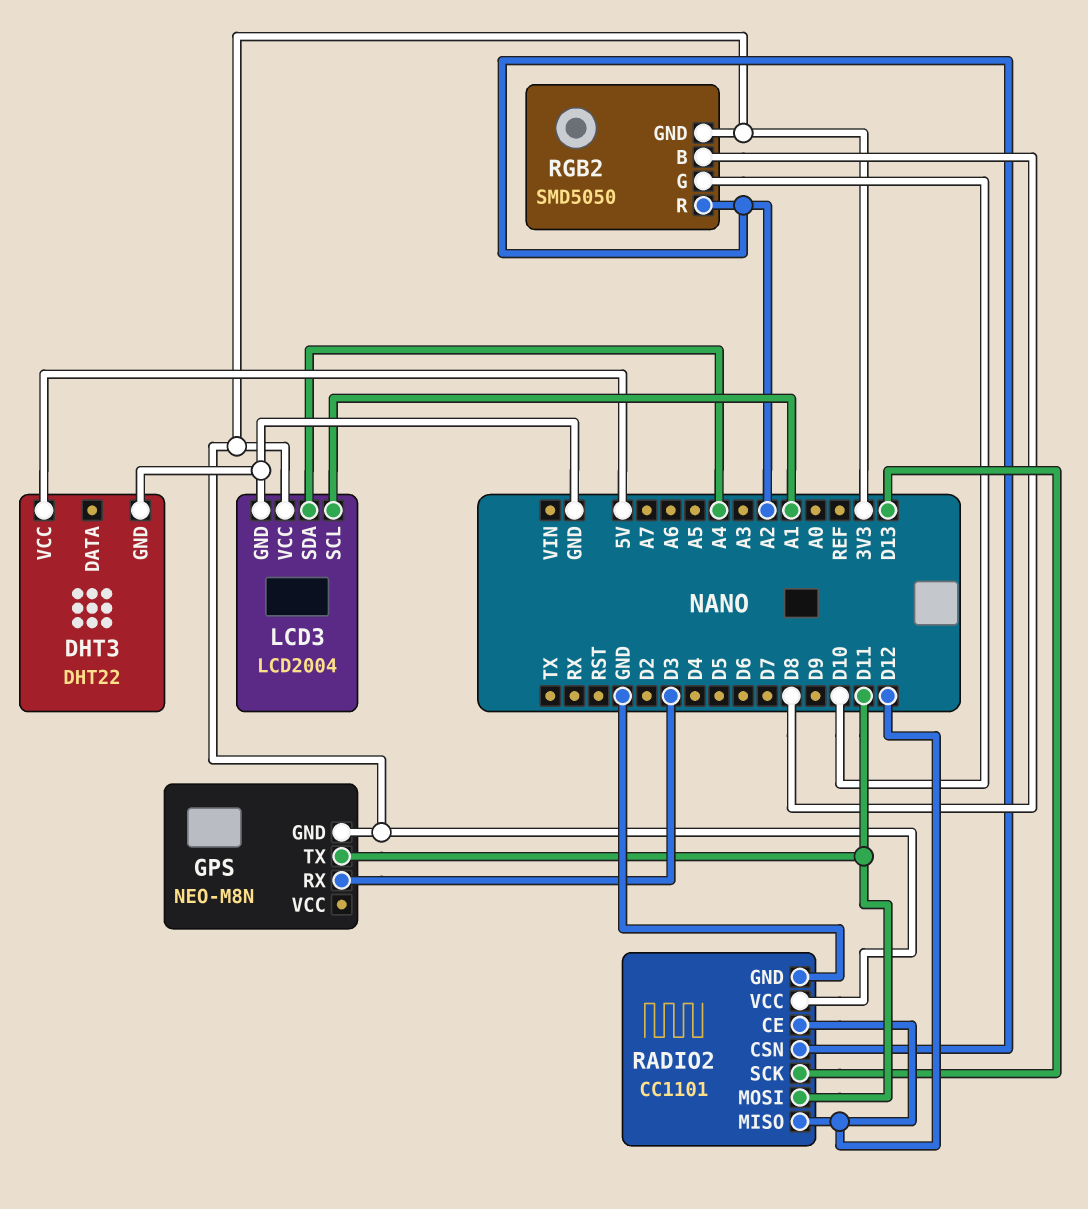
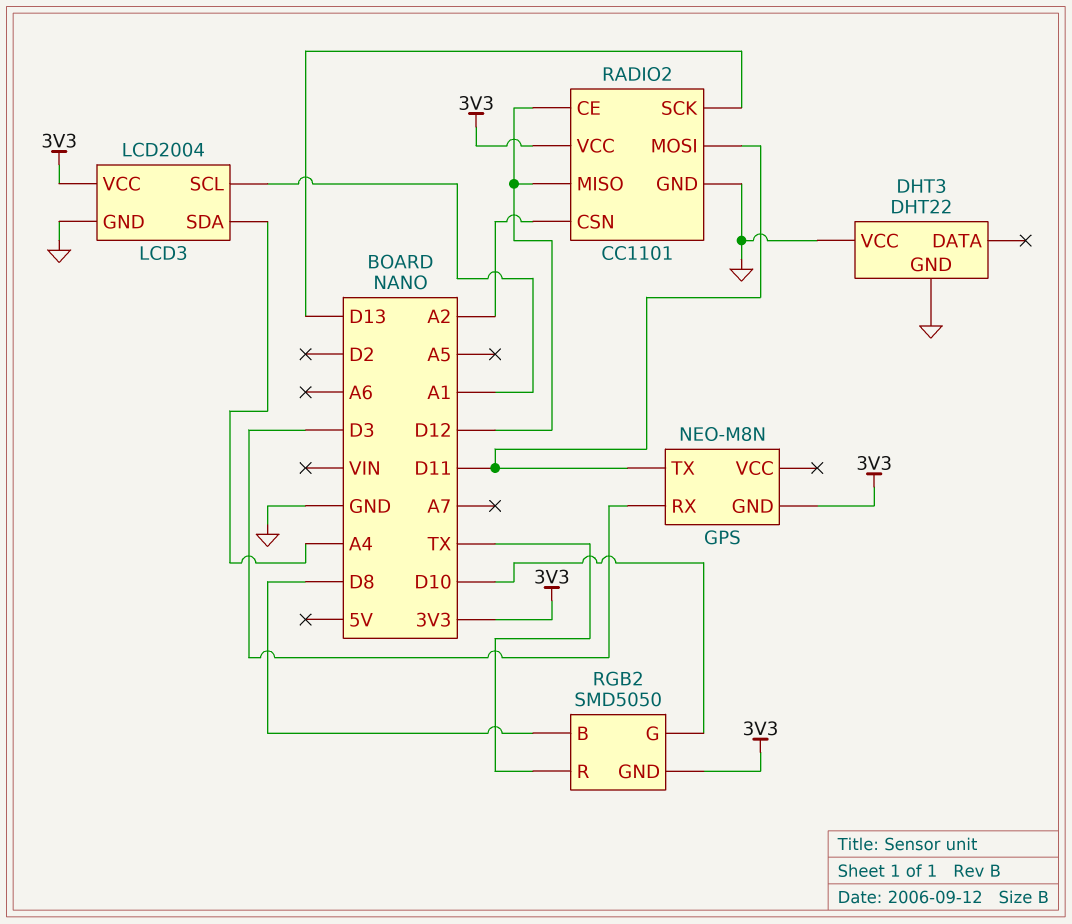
DHT3 pin VCC: 5V -> GND
RGB2 pin R: A2 -> TX

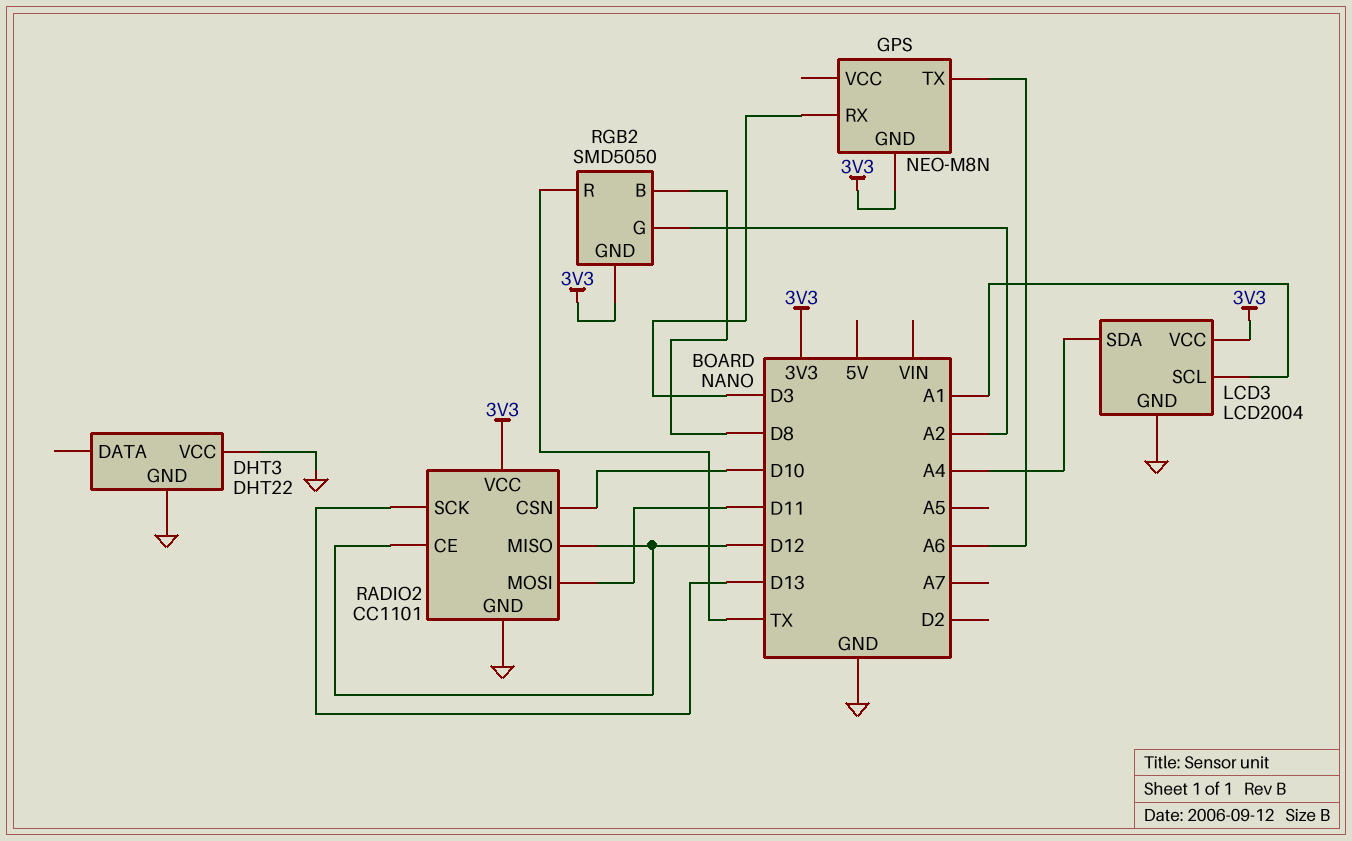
GPS pin TX: D11 -> A6
RADIO2 pin CSN: A2 -> D10
RGB2 pin G: D10 -> A2

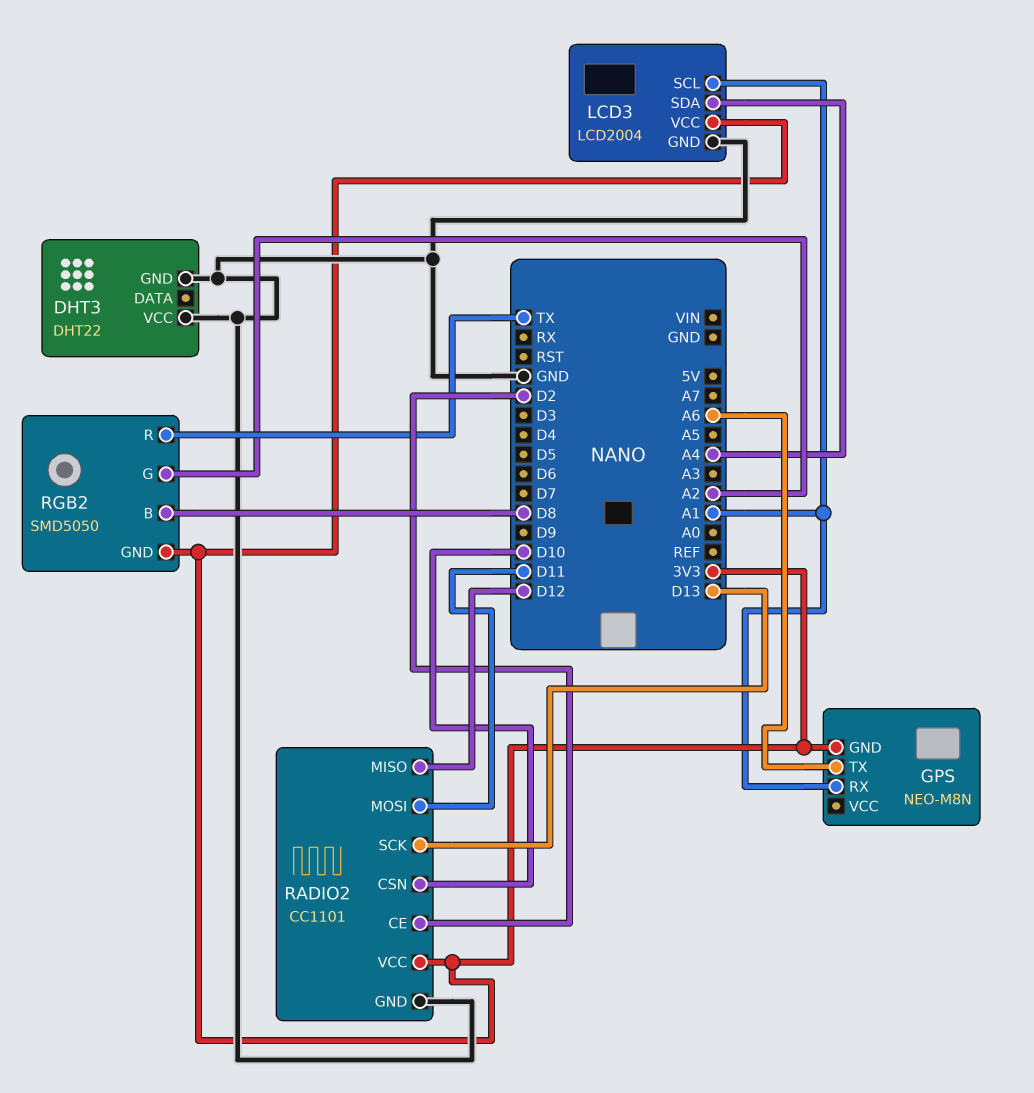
GPS pin RX: D3 -> A1
RADIO2 pin CE: D12 -> D2

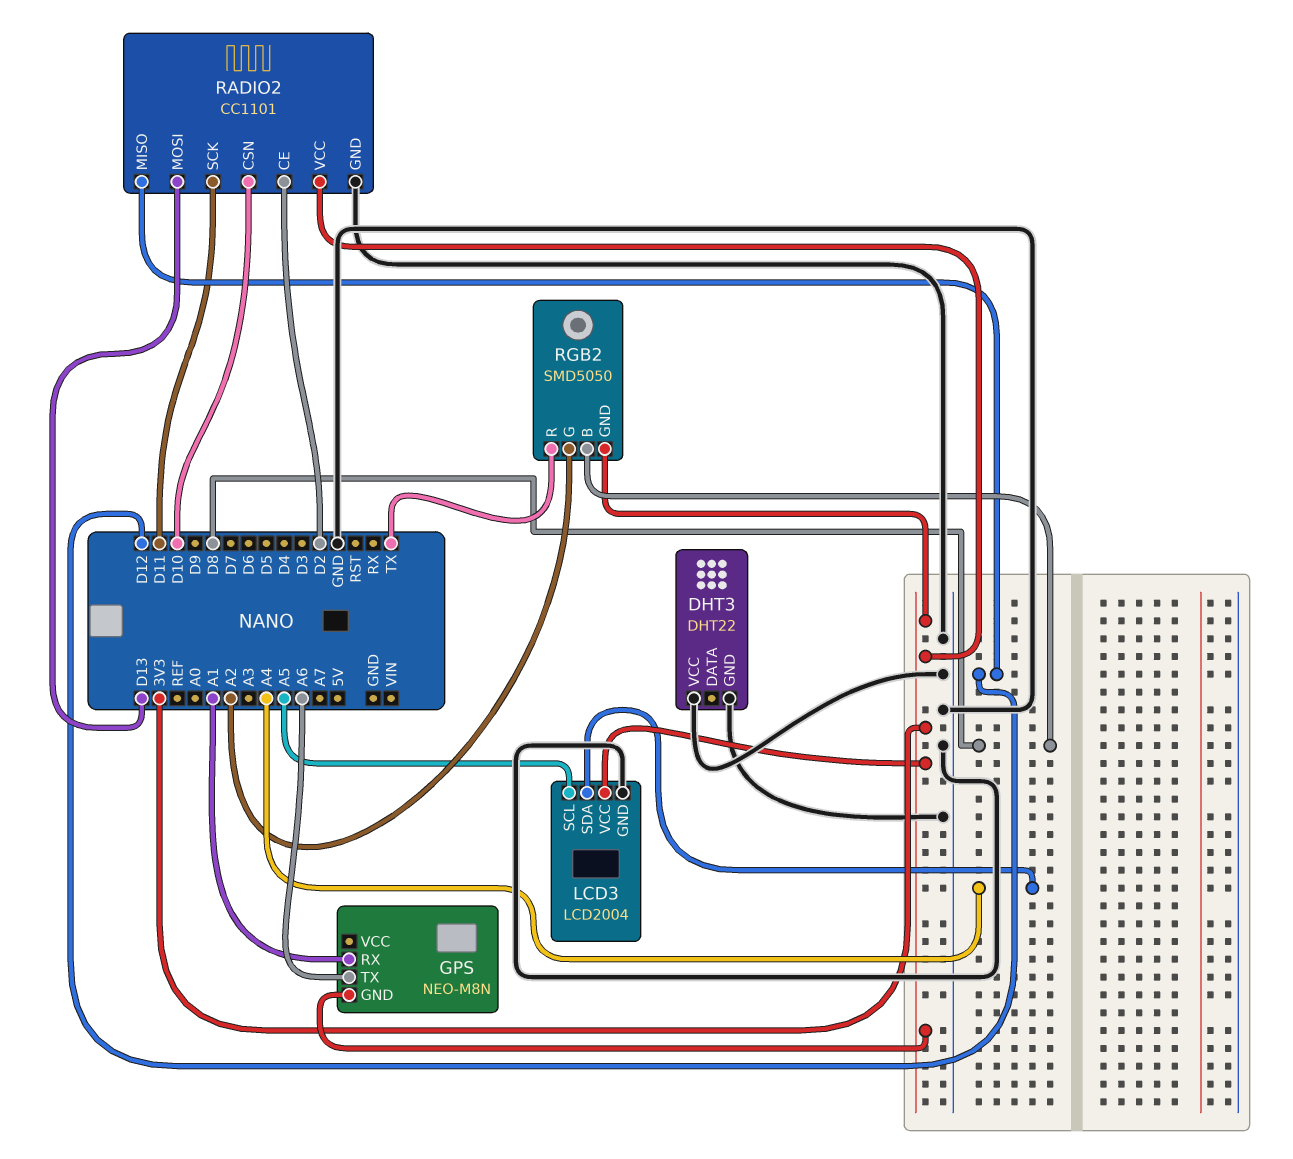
LCD3 pin SCL: A1 -> A5
RADIO2 pin MOSI: D11 -> D13
RADIO2 pin SCK: D13 -> D11

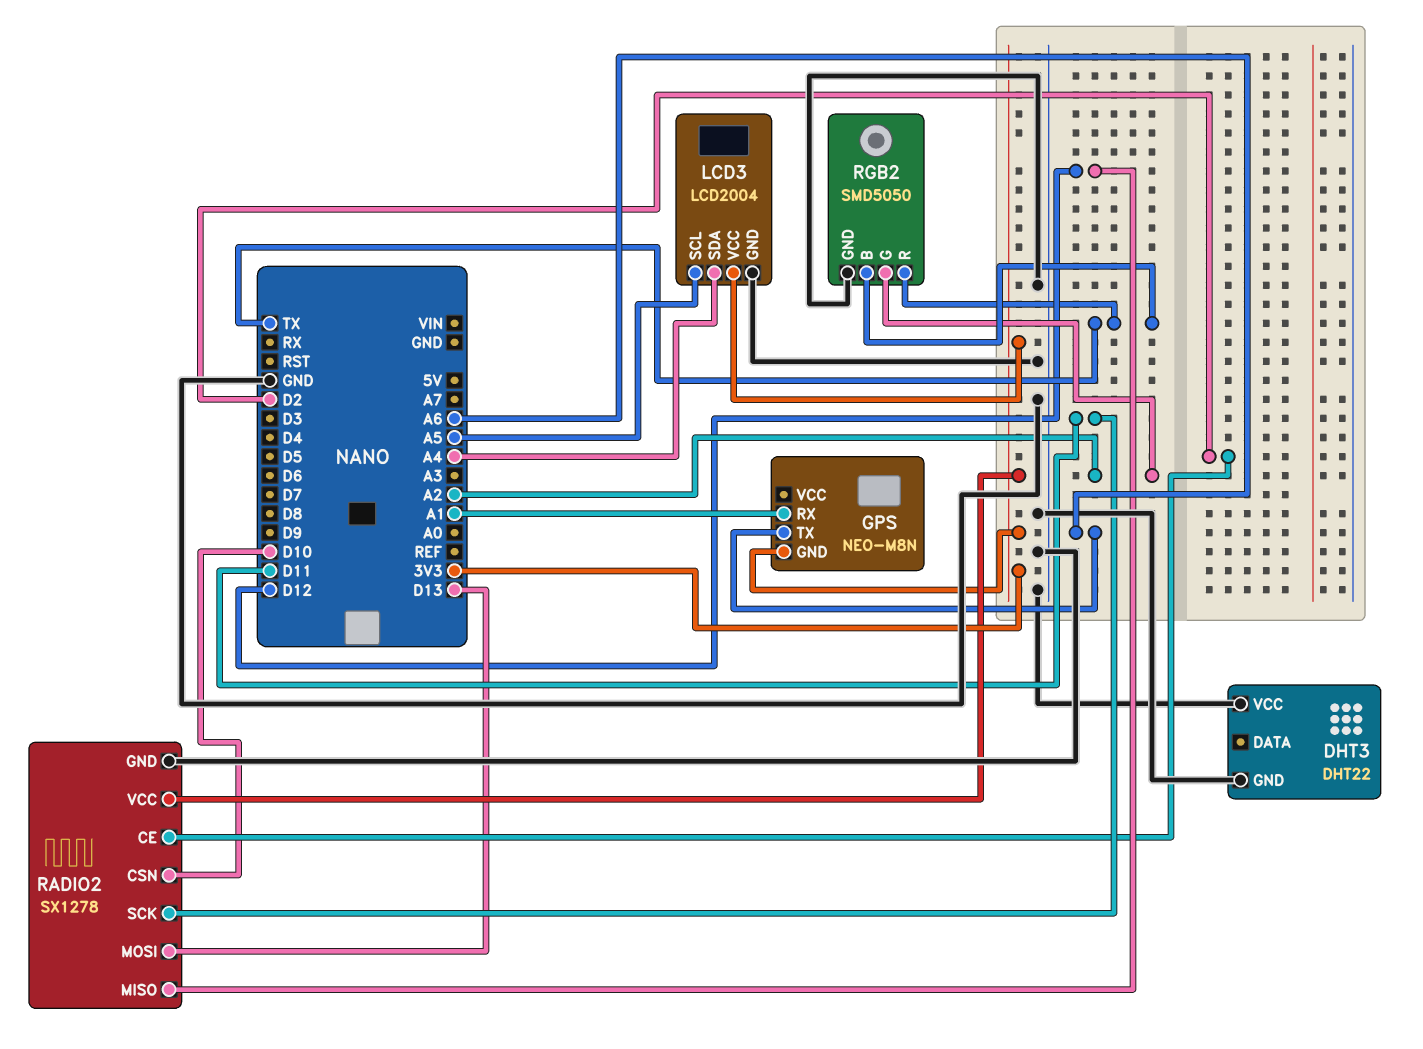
RADIO2: CC1101 -> SX1278
RGB2 pin B: D8 -> TX
RGB2 pin GND: 3V3 -> GND

